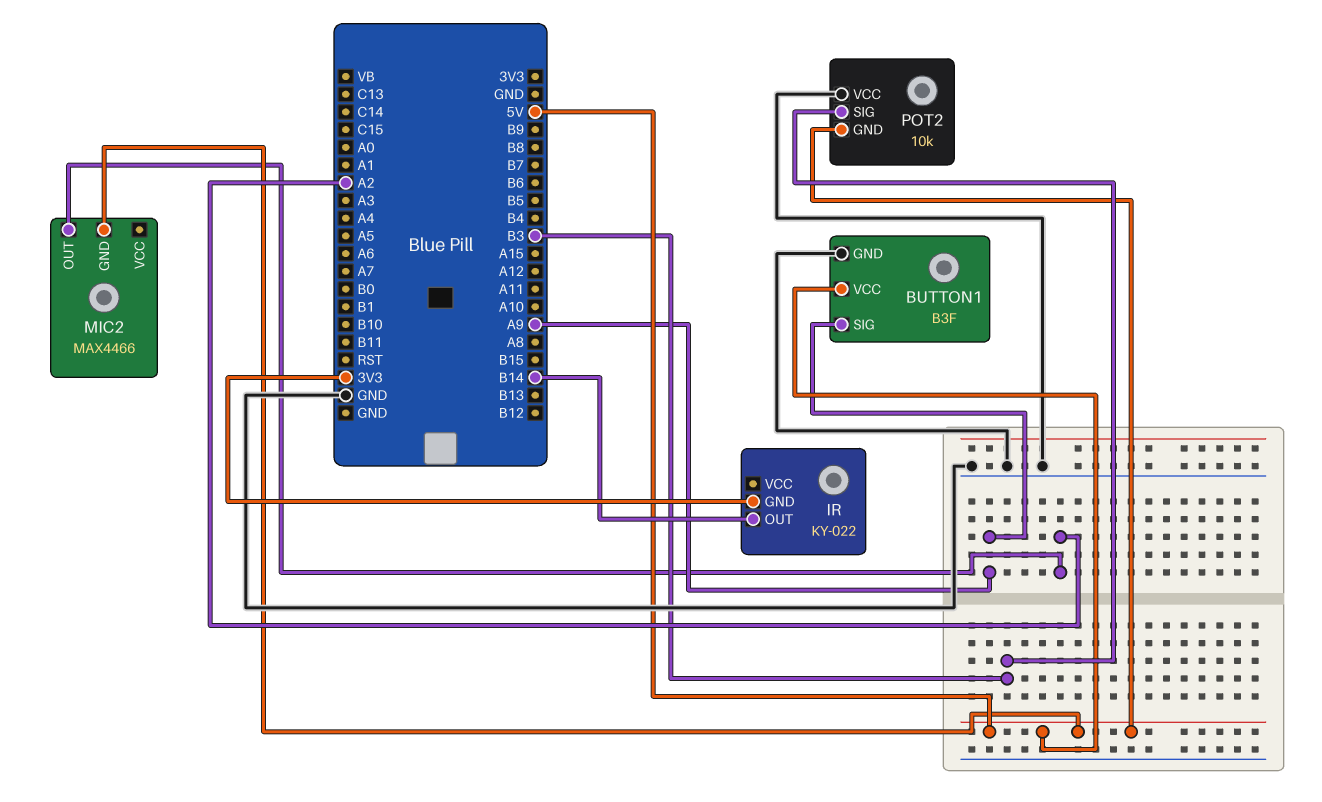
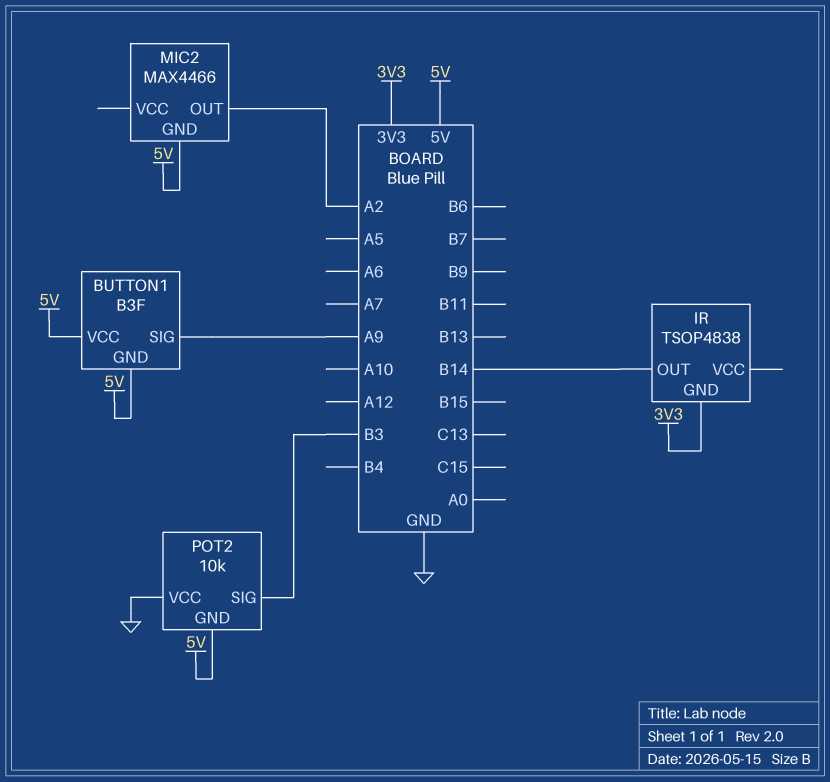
BUTTON1 pin GND: GND -> 5V
IR: KY-022 -> TSOP4838

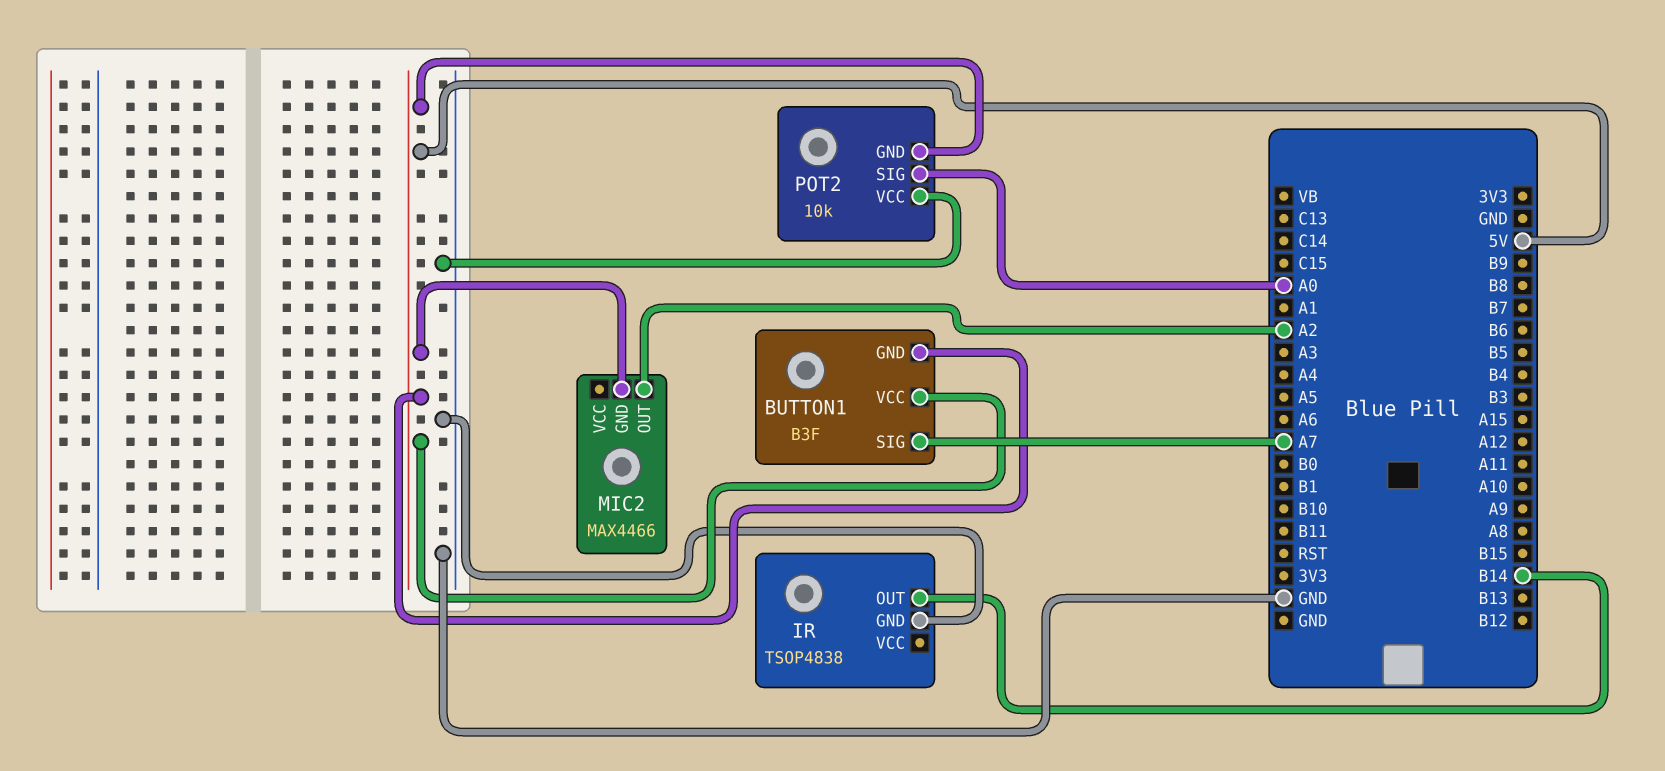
BUTTON1 pin SIG: A9 -> A7
IR pin GND: 3V3 -> GND
POT2 pin SIG: B3 -> A0

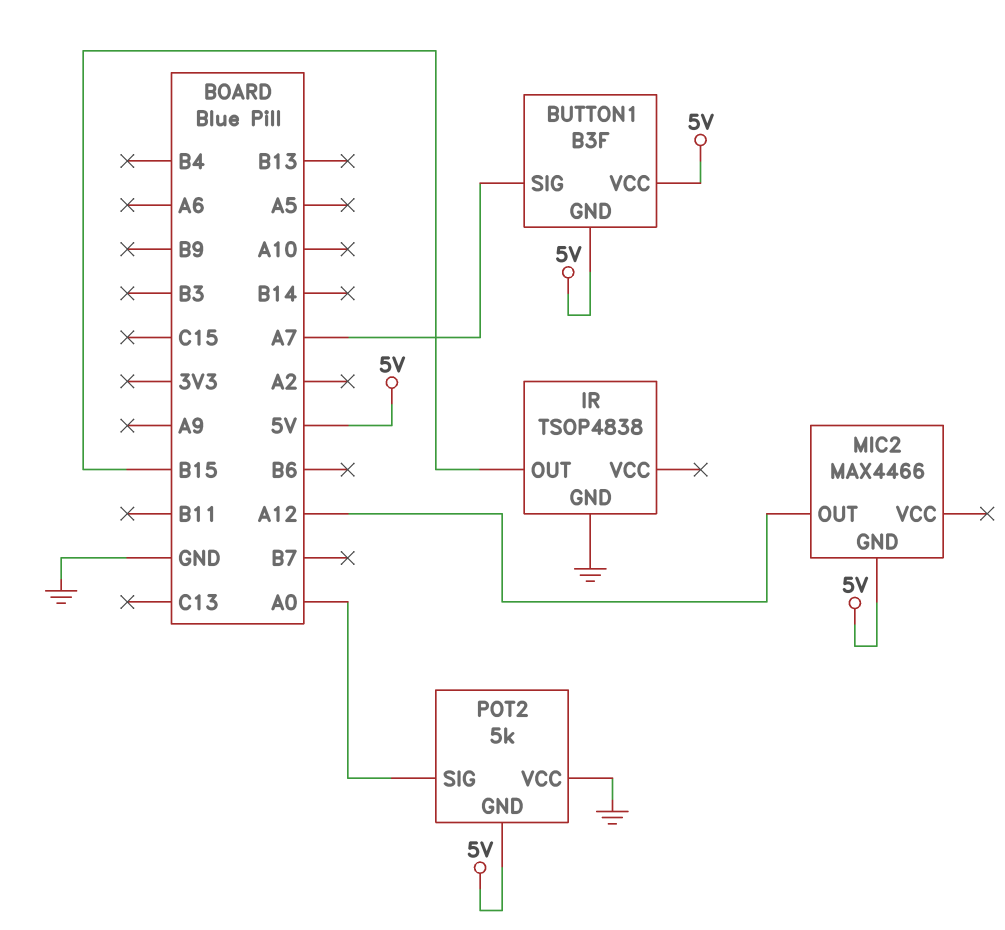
IR pin OUT: B14 -> B15
MIC2 pin OUT: A2 -> A12
POT2: 10k -> 5k

